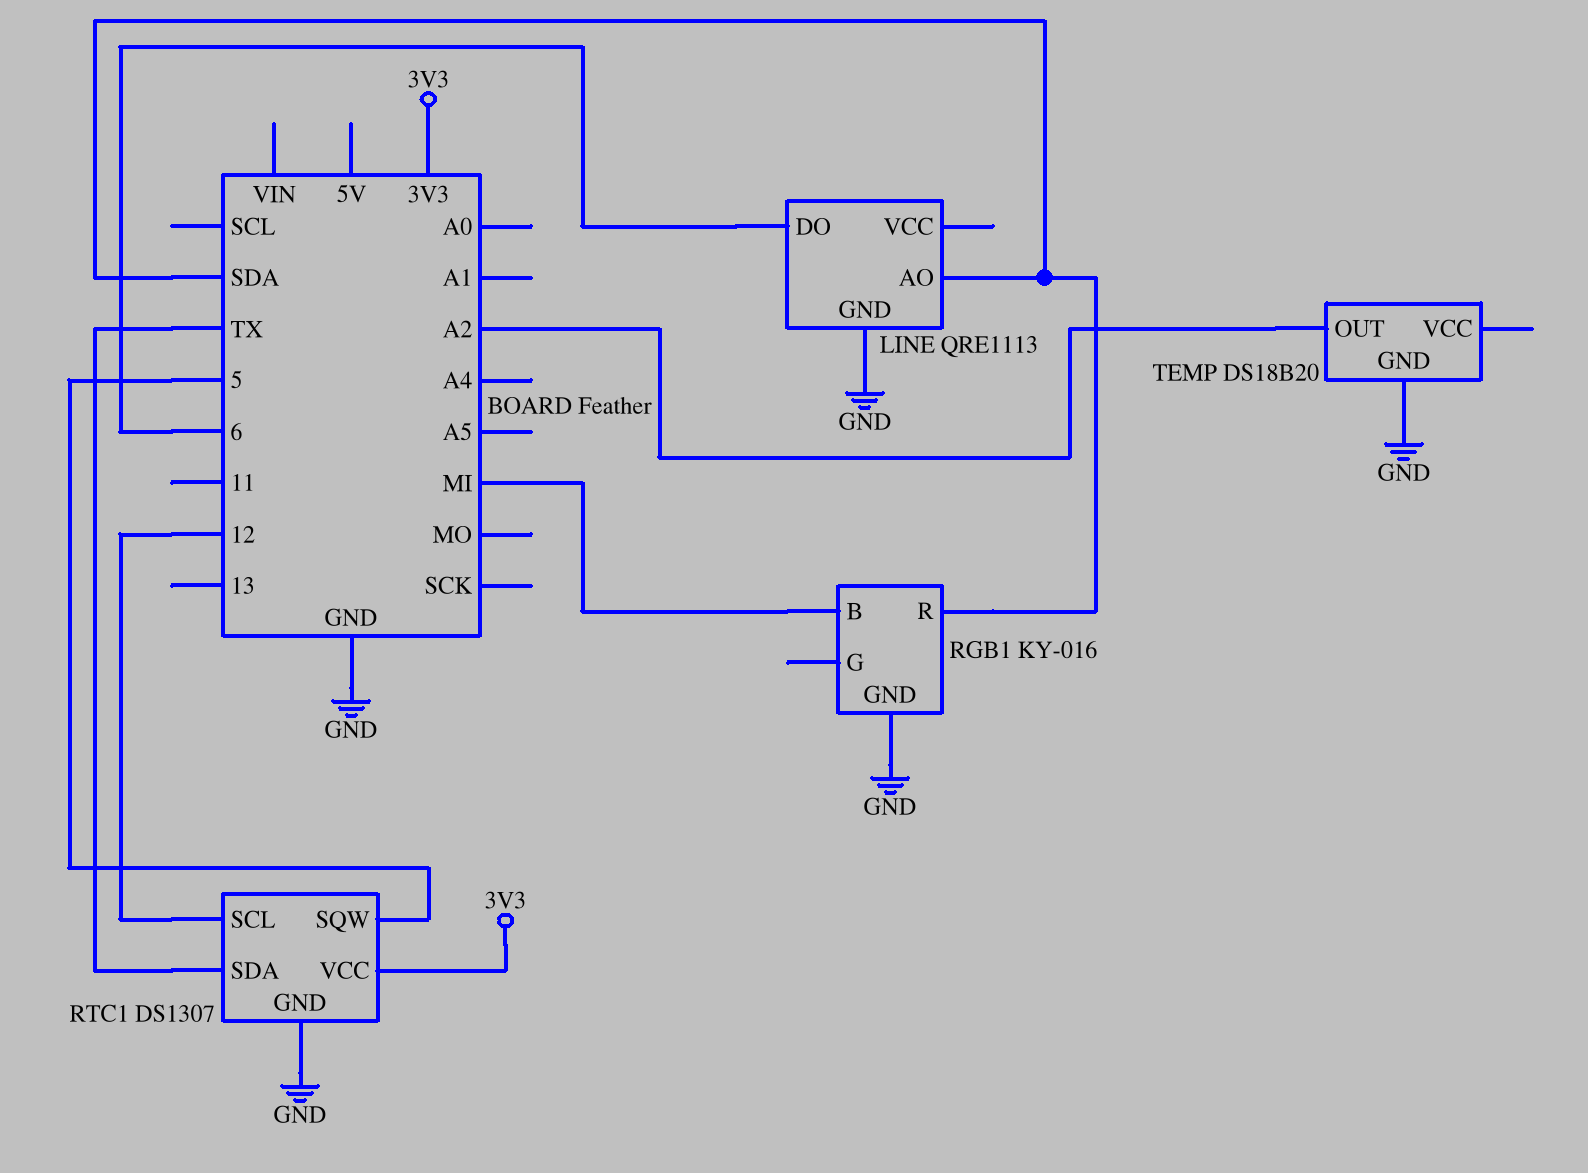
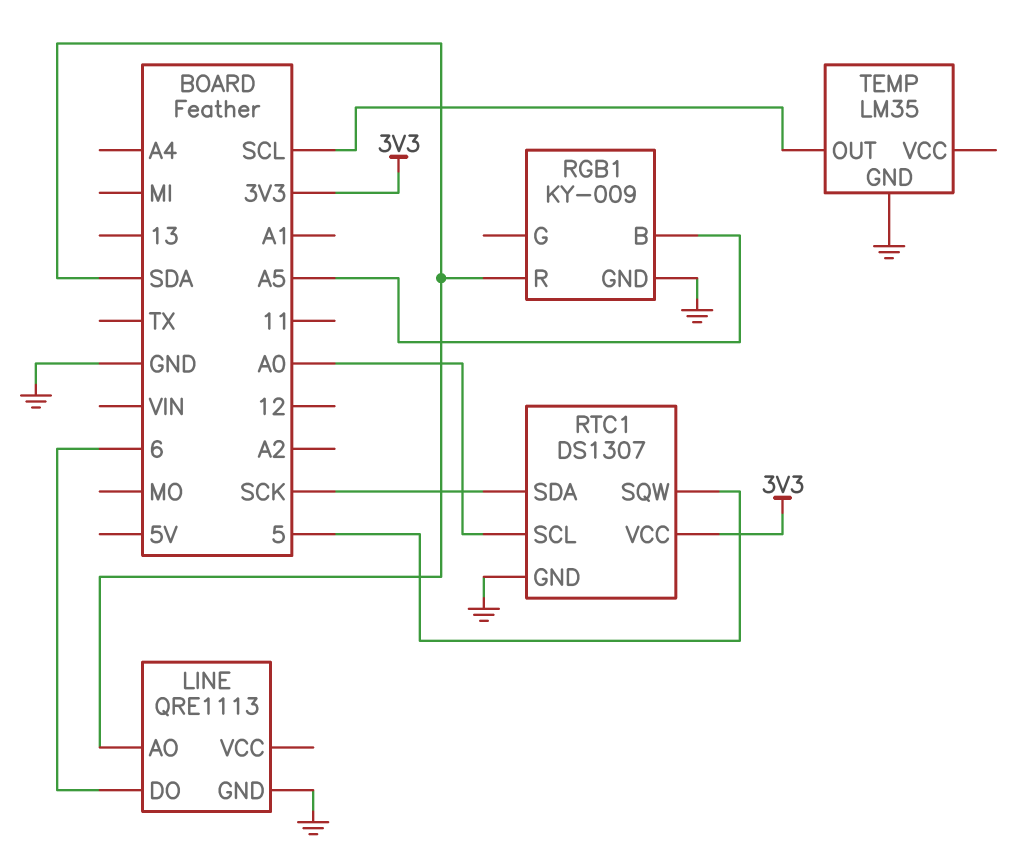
RGB1: KY-016 -> KY-009
RGB1 pin B: MI -> A5
RTC1 pin SCL: 12 -> A0
RTC1 pin SDA: TX -> SCK
TEMP: DS18B20 -> LM35
TEMP pin OUT: A2 -> SCL

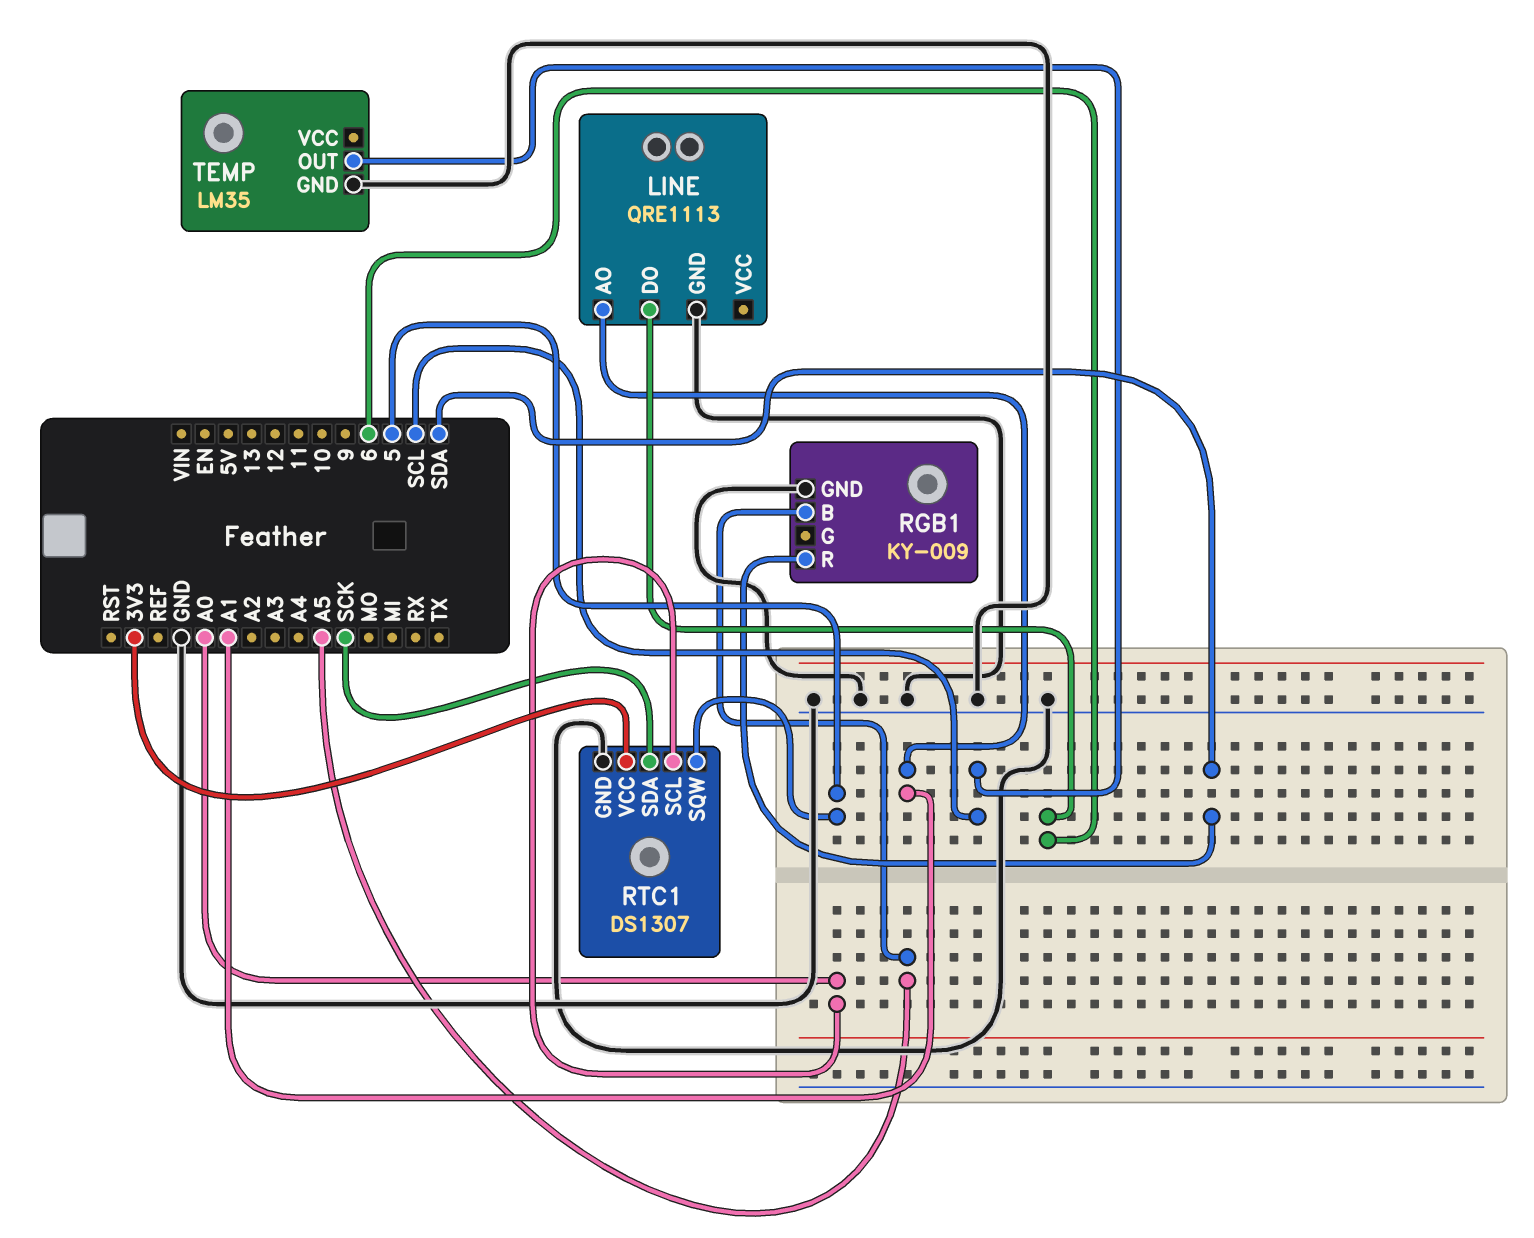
LINE pin AO: SDA -> A1

